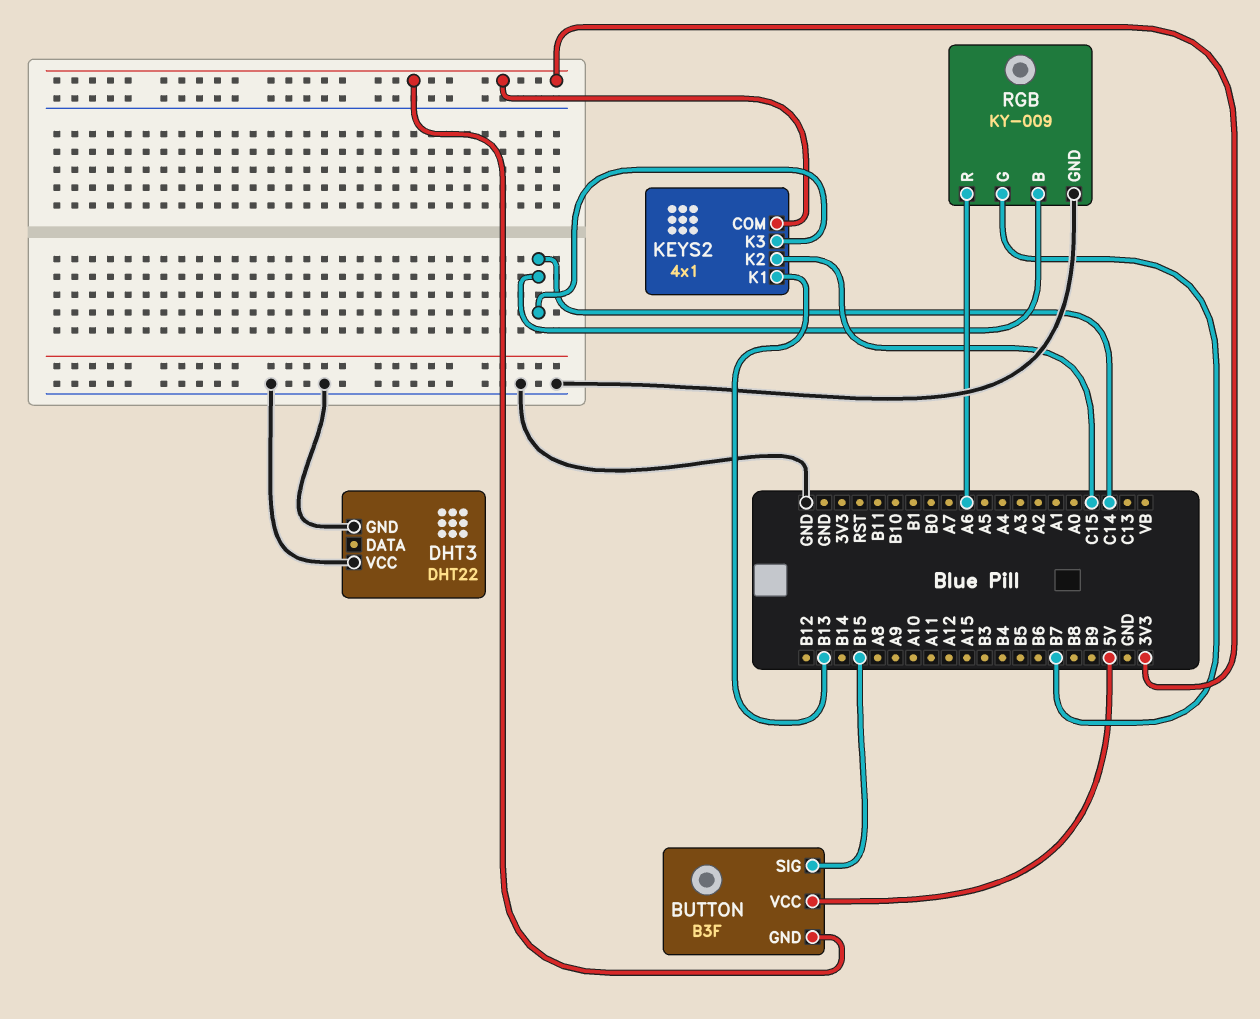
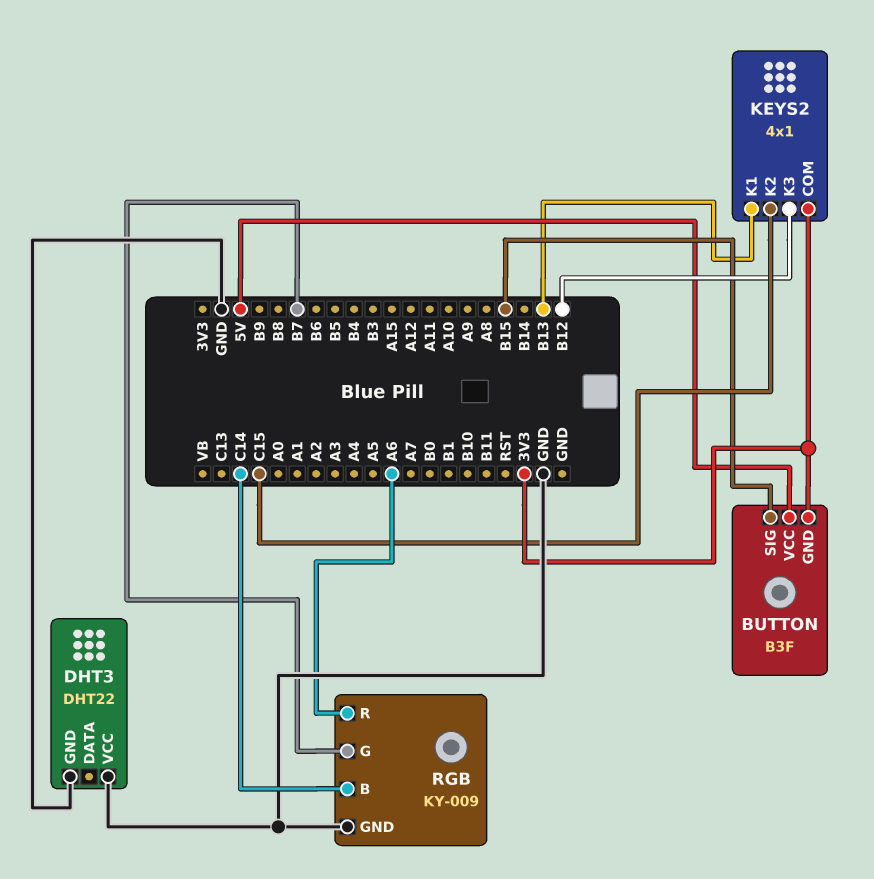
KEYS2 pin K3: C14 -> B12

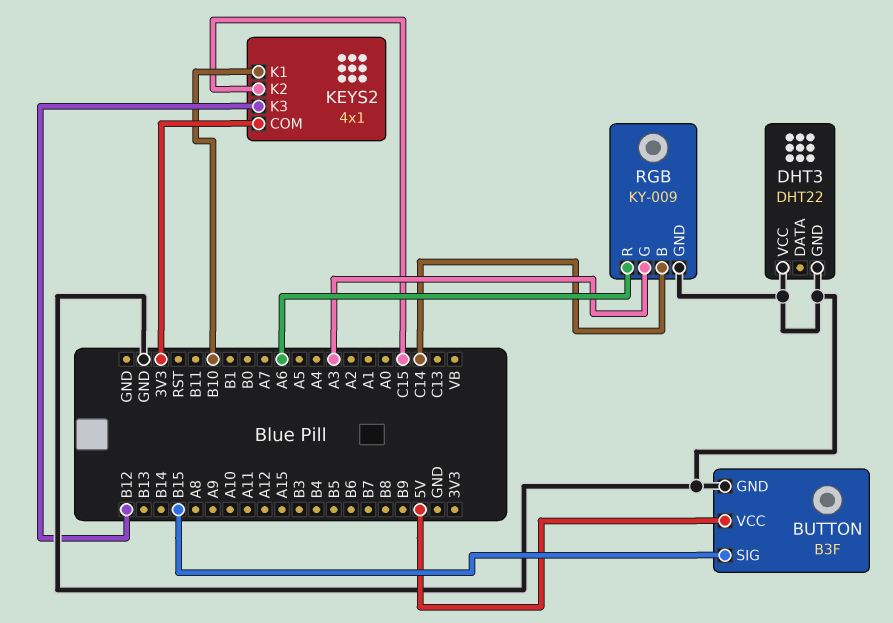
BUTTON pin GND: 3V3 -> GND
KEYS2 pin K1: B13 -> B10
RGB pin G: B7 -> A3

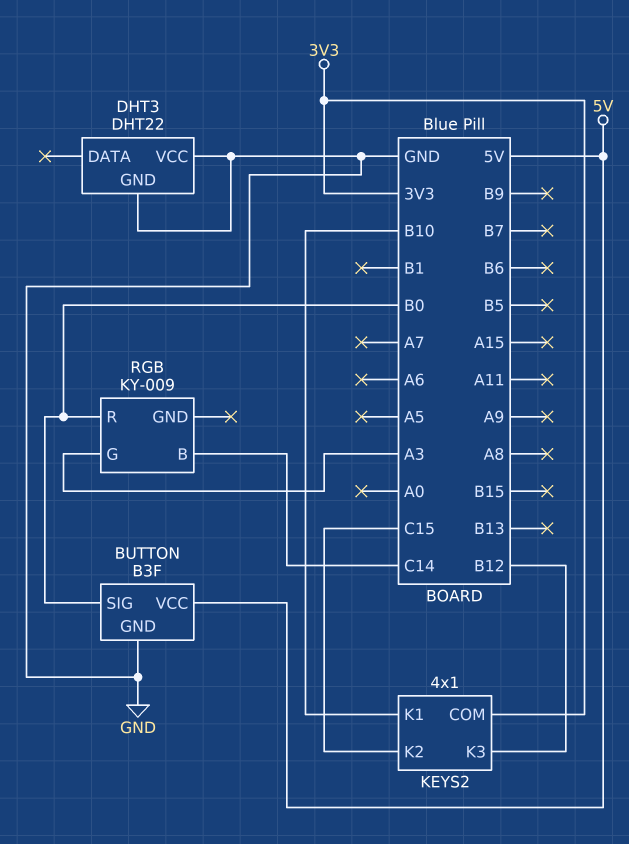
BUTTON pin SIG: B15 -> B0
RGB pin GND: GND -> none
RGB pin R: A6 -> B0

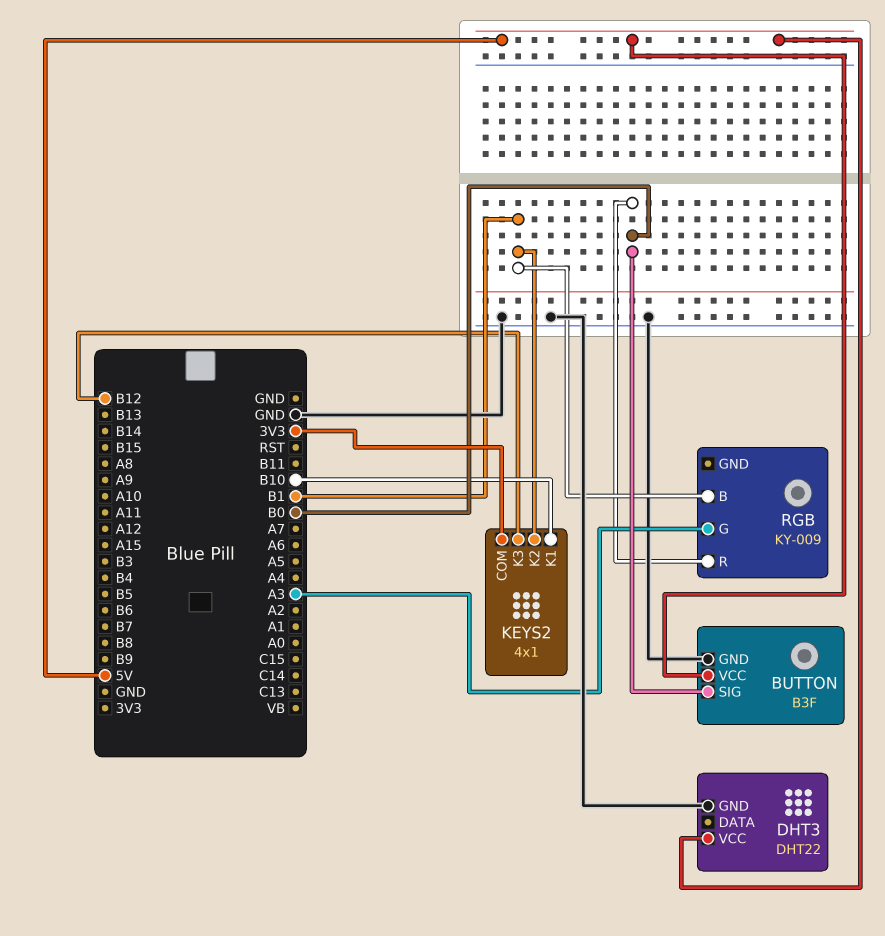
DHT3 pin VCC: GND -> 5V
KEYS2 pin K2: C15 -> B1
RGB pin B: C14 -> B1

